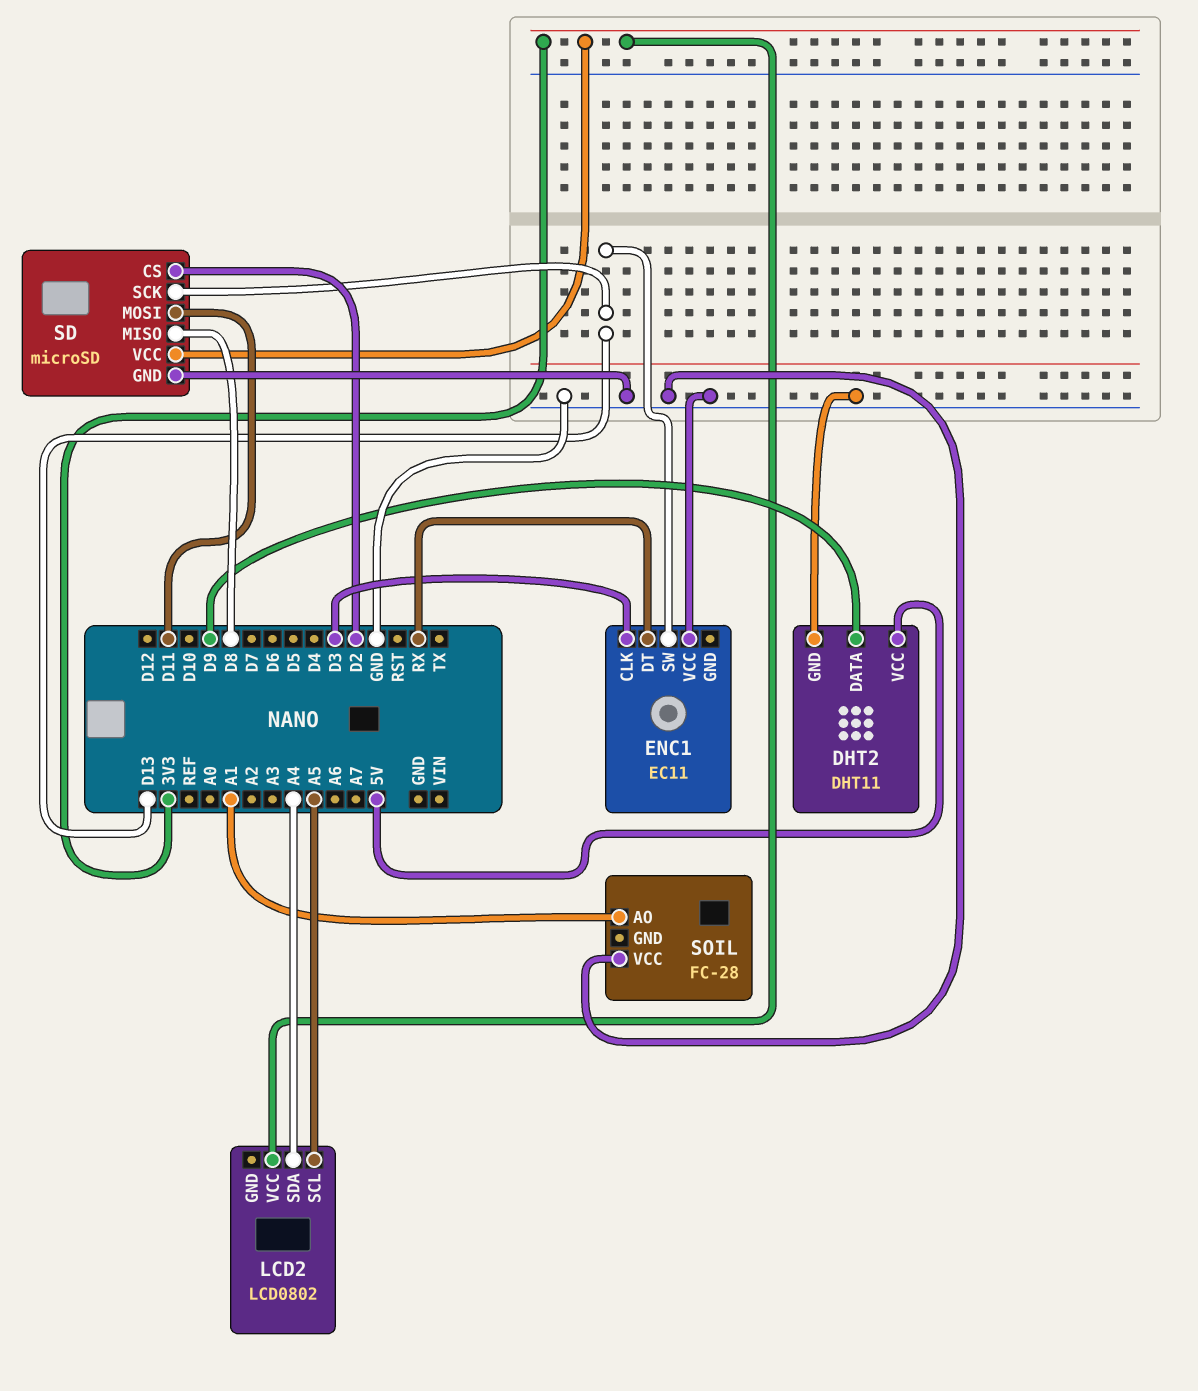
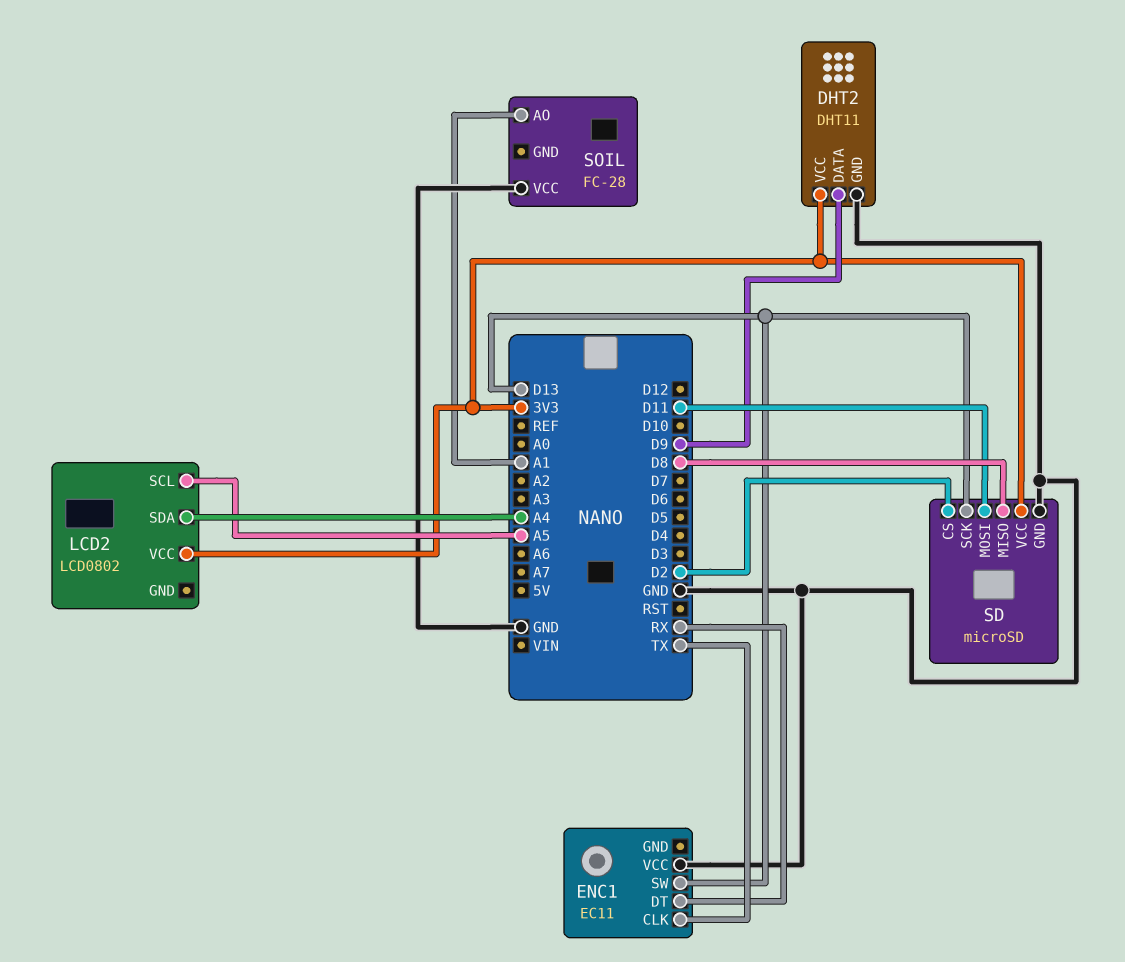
DHT2 pin VCC: 5V -> 3V3
ENC1 pin CLK: D3 -> TX

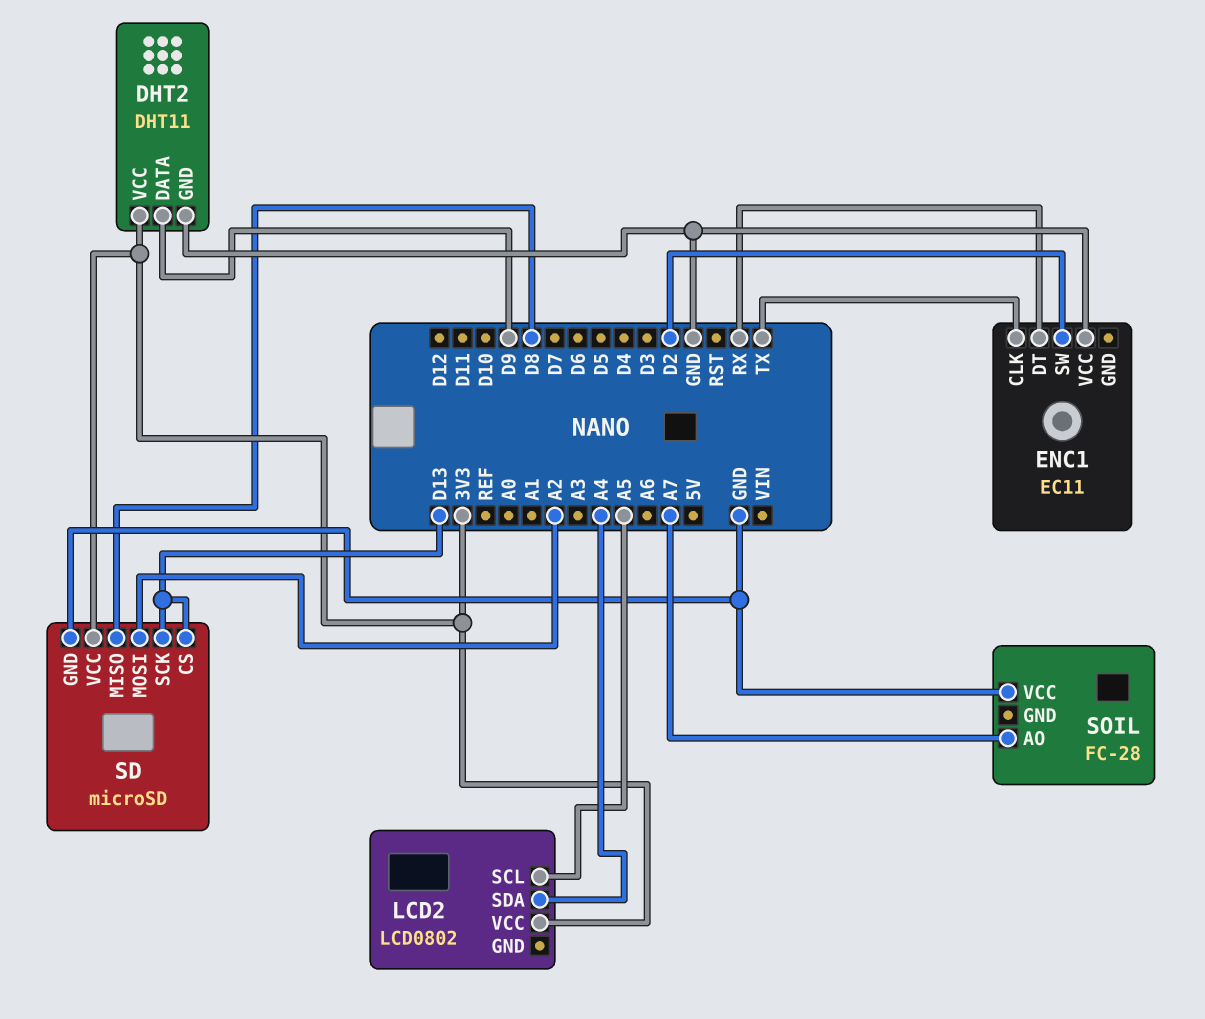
ENC1 pin SW: D13 -> D2
SD pin CS: D2 -> D13
SD pin MOSI: D11 -> A2
SOIL pin AO: A1 -> A7

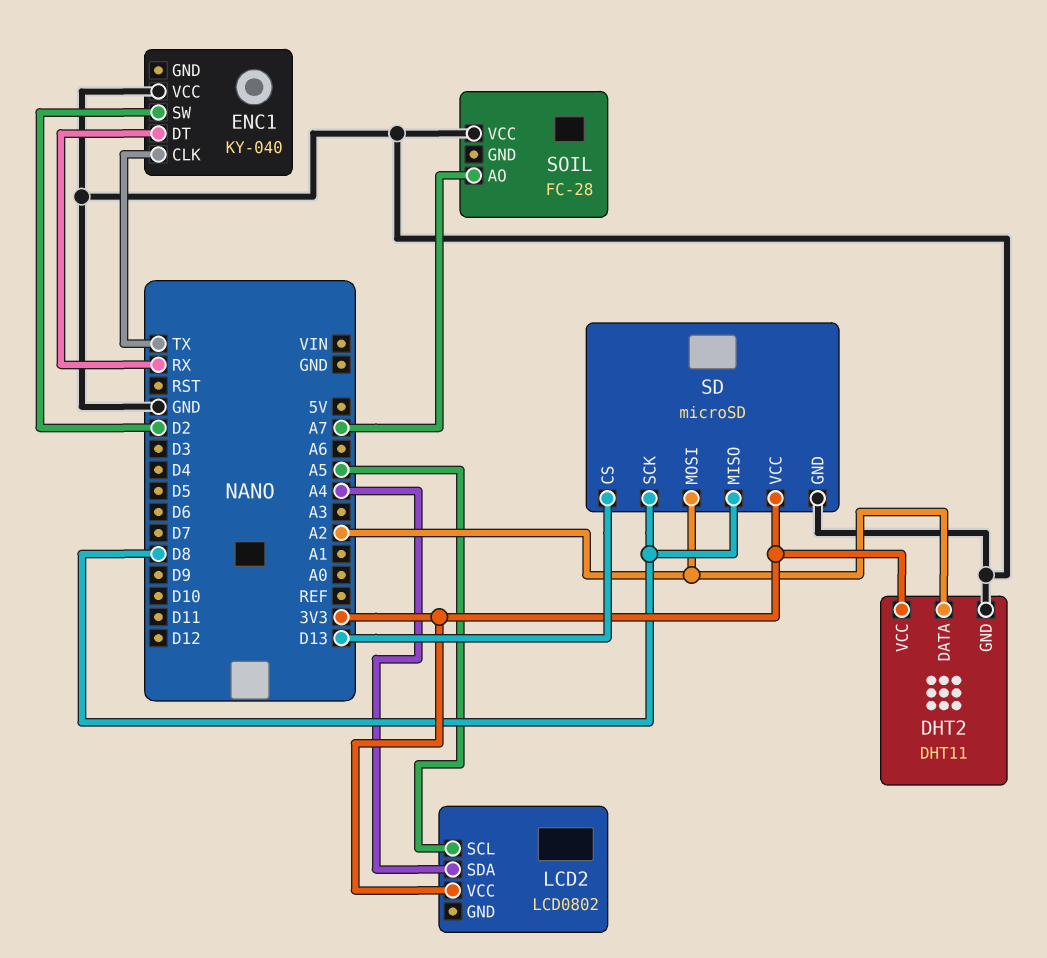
DHT2 pin DATA: D9 -> A2
ENC1: EC11 -> KY-040
SD pin SCK: D13 -> D8

